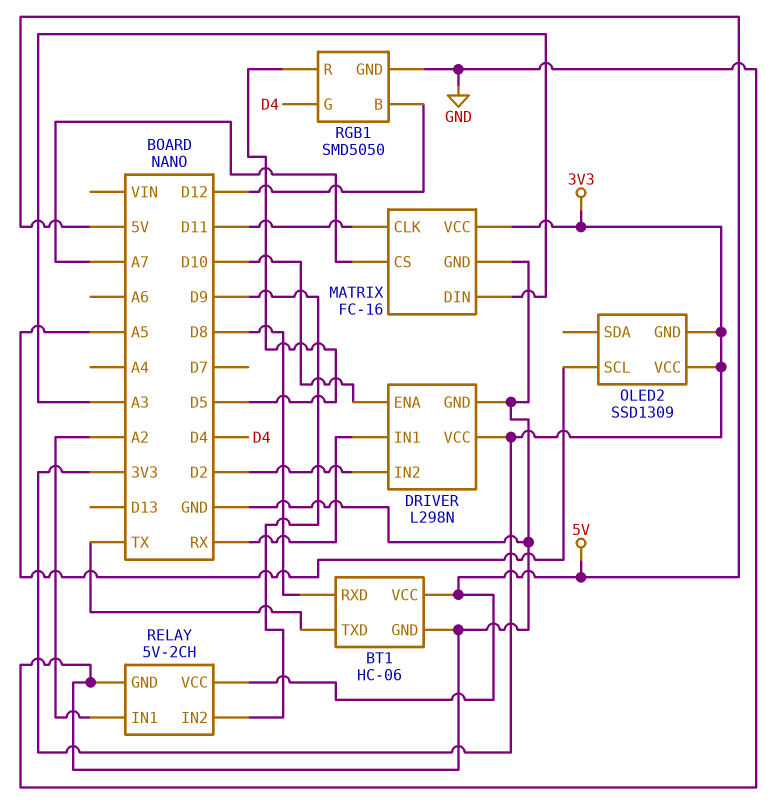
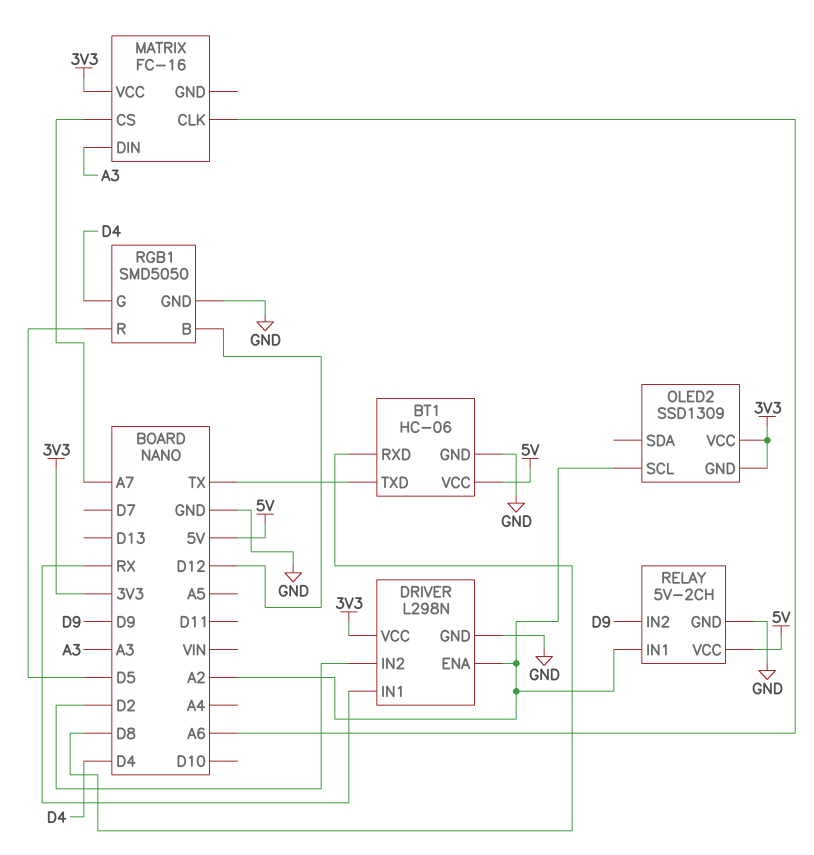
DRIVER pin ENA: D10 -> A2
MATRIX pin CLK: D11 -> A6
MATRIX pin GND: GND -> none
OLED2 pin SCL: A5 -> A2

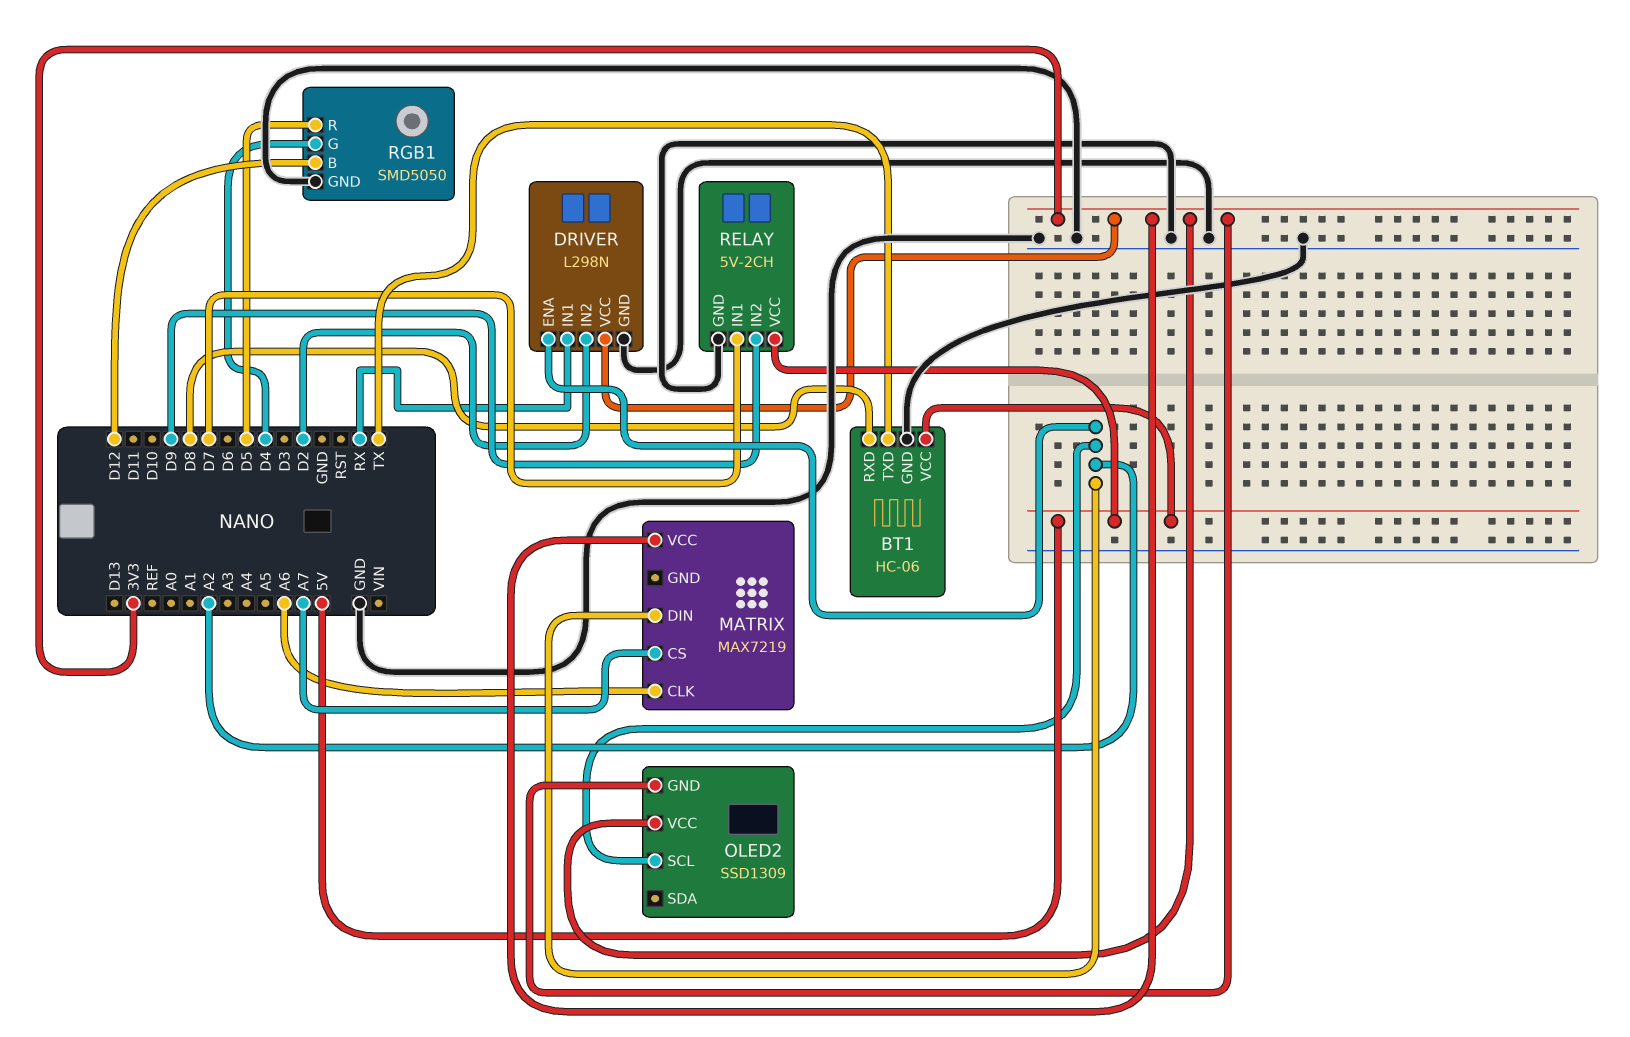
MATRIX: FC-16 -> MAX7219
MATRIX pin DIN: A3 -> A2
RELAY pin IN1: A2 -> D7

